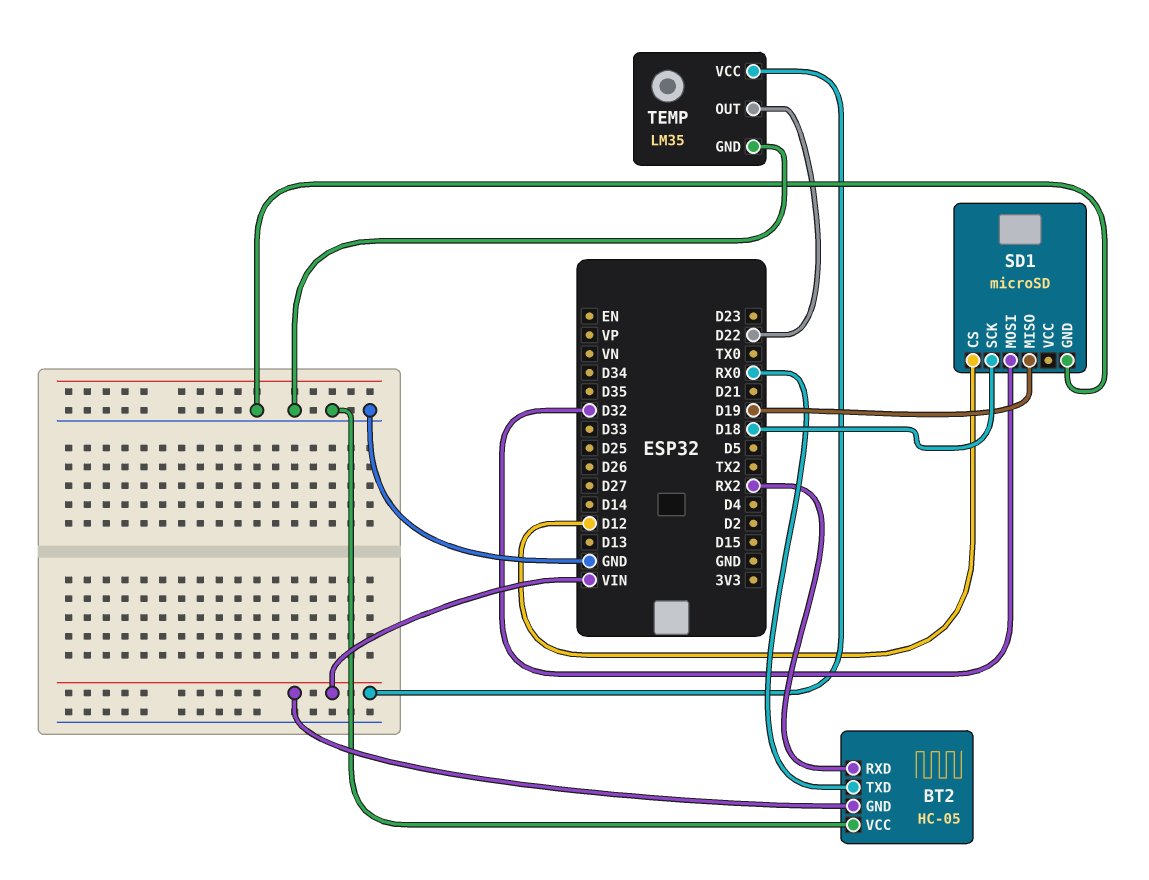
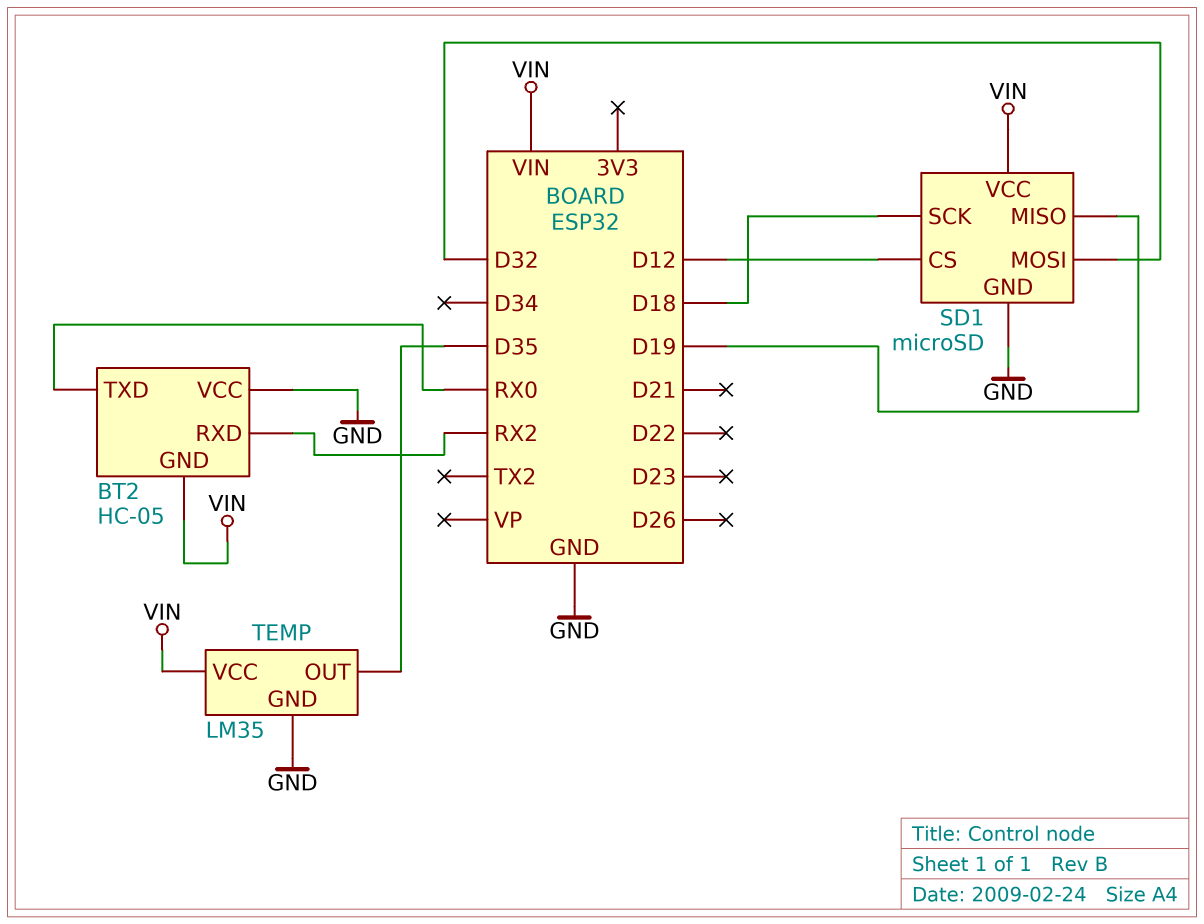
SD1 pin VCC: none -> VIN
TEMP pin OUT: D22 -> D35

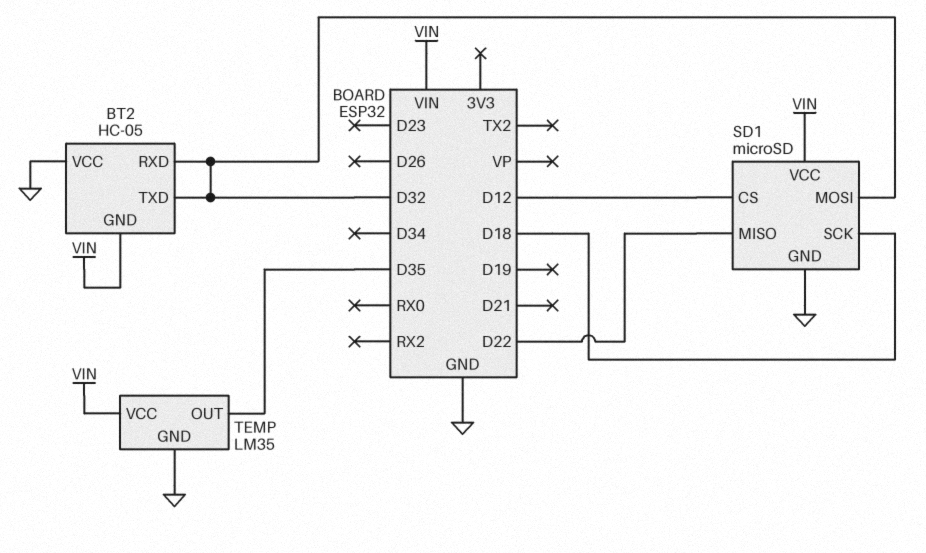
BT2 pin RXD: RX2 -> D32
BT2 pin TXD: RX0 -> D32
SD1 pin MISO: D19 -> D22

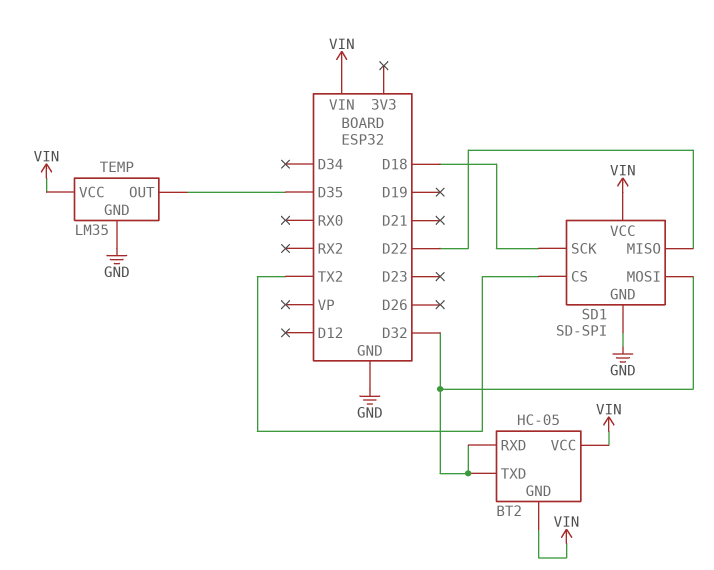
BT2 pin VCC: GND -> VIN
SD1: microSD -> SD-SPI
SD1 pin CS: D12 -> TX2

